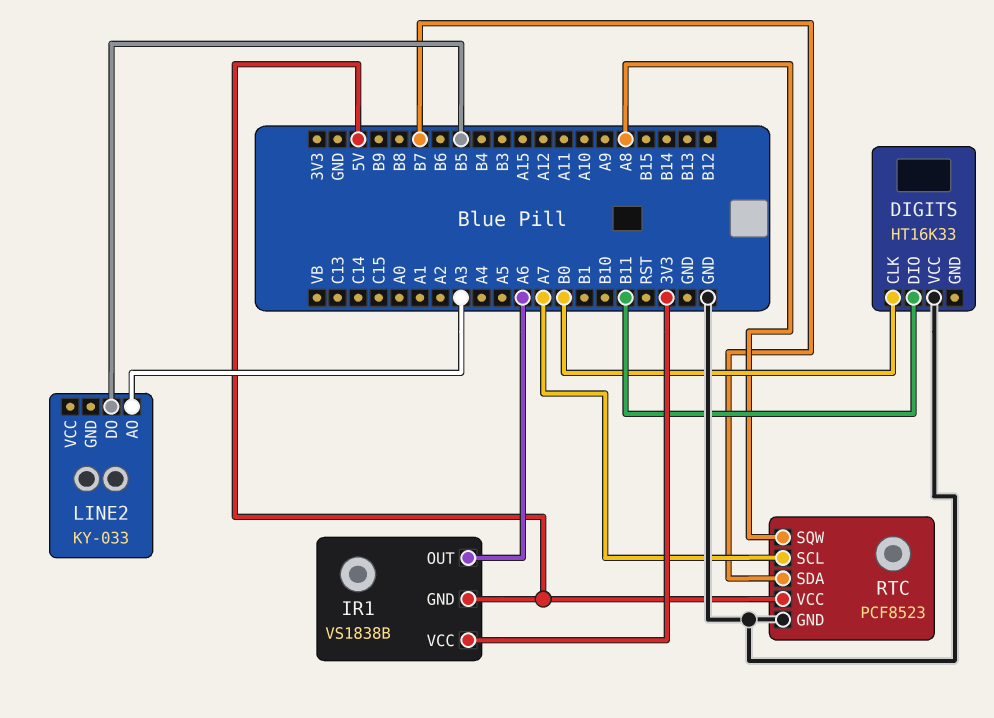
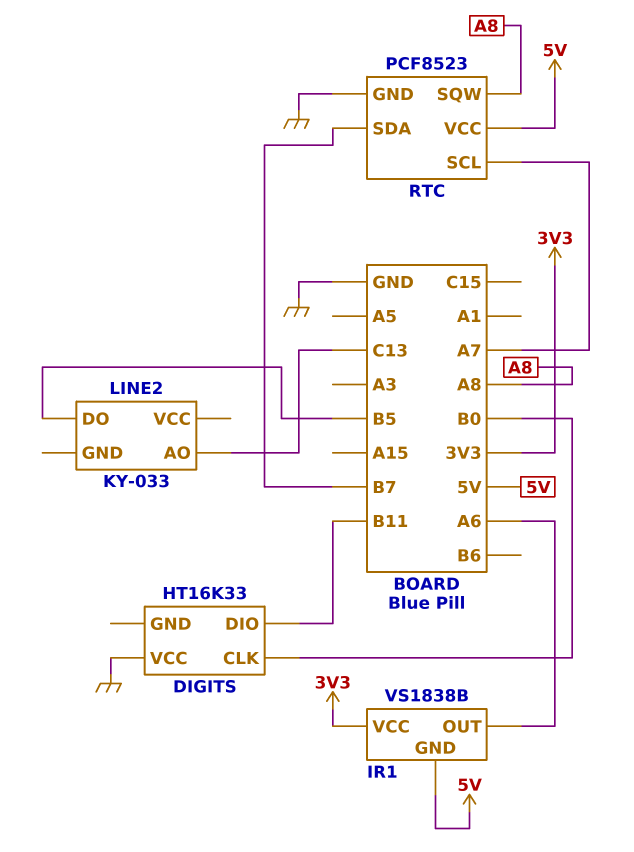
LINE2 pin AO: A3 -> C13

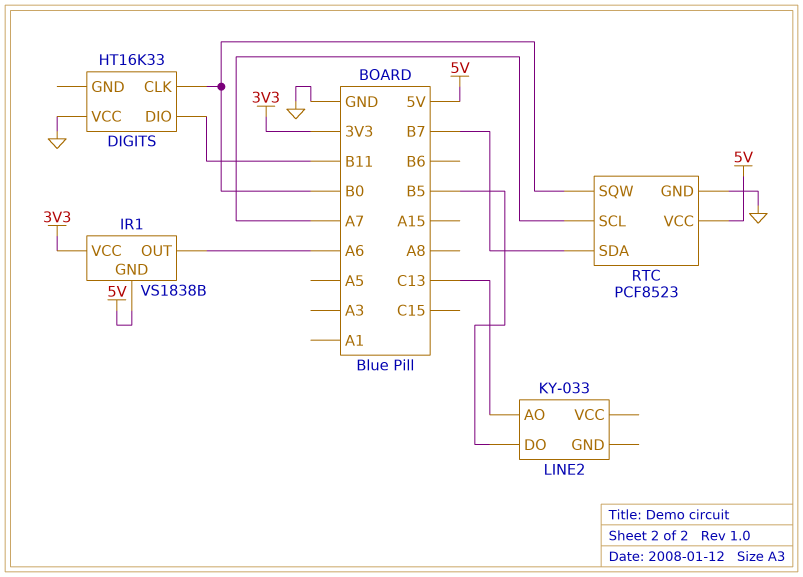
RTC pin SQW: A8 -> B0

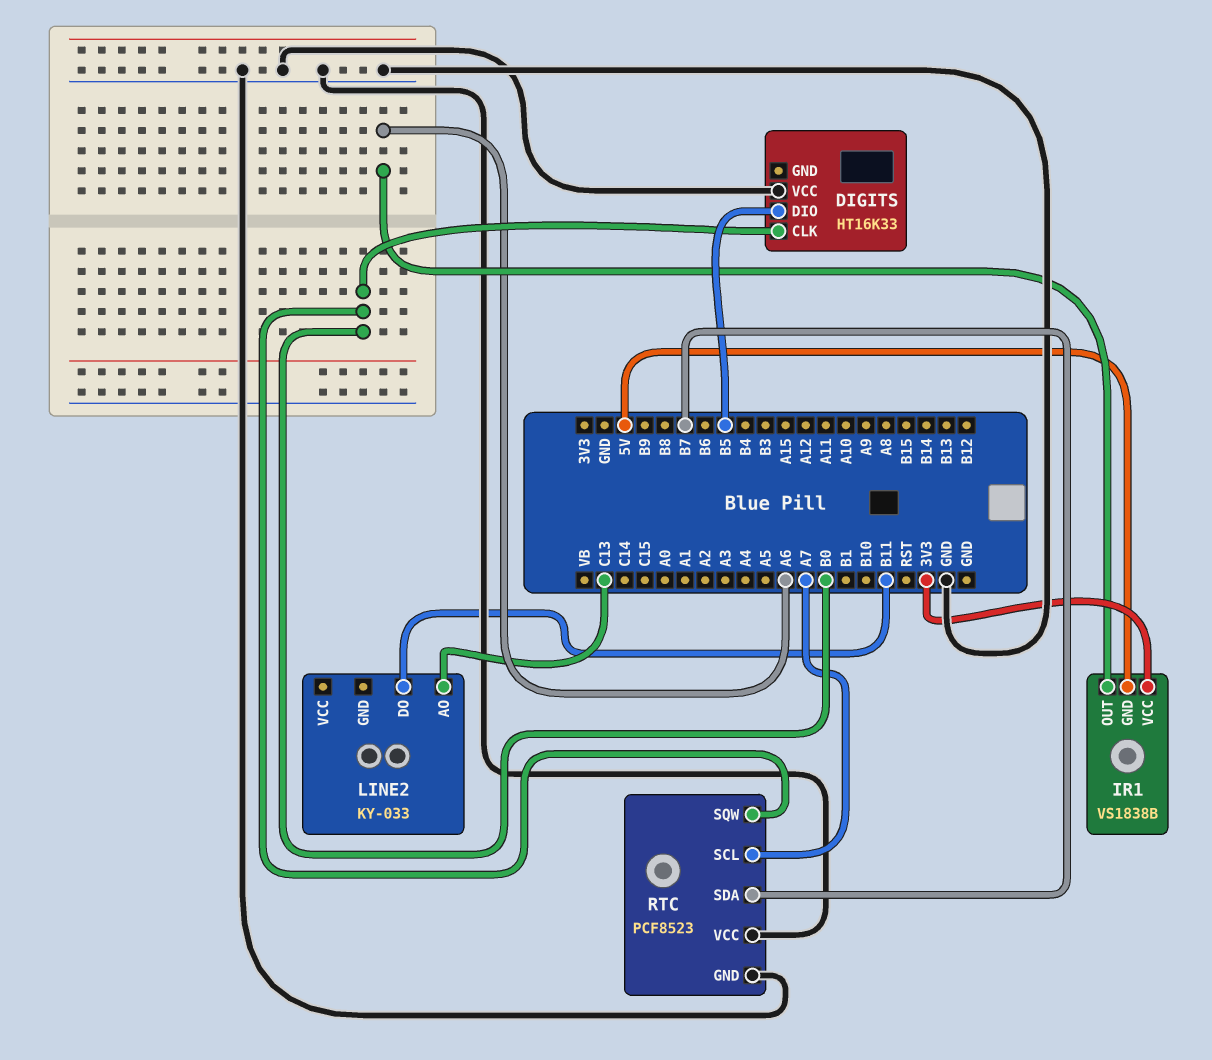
DIGITS pin DIO: B11 -> B5
LINE2 pin DO: B5 -> B11
RTC pin VCC: 5V -> GND

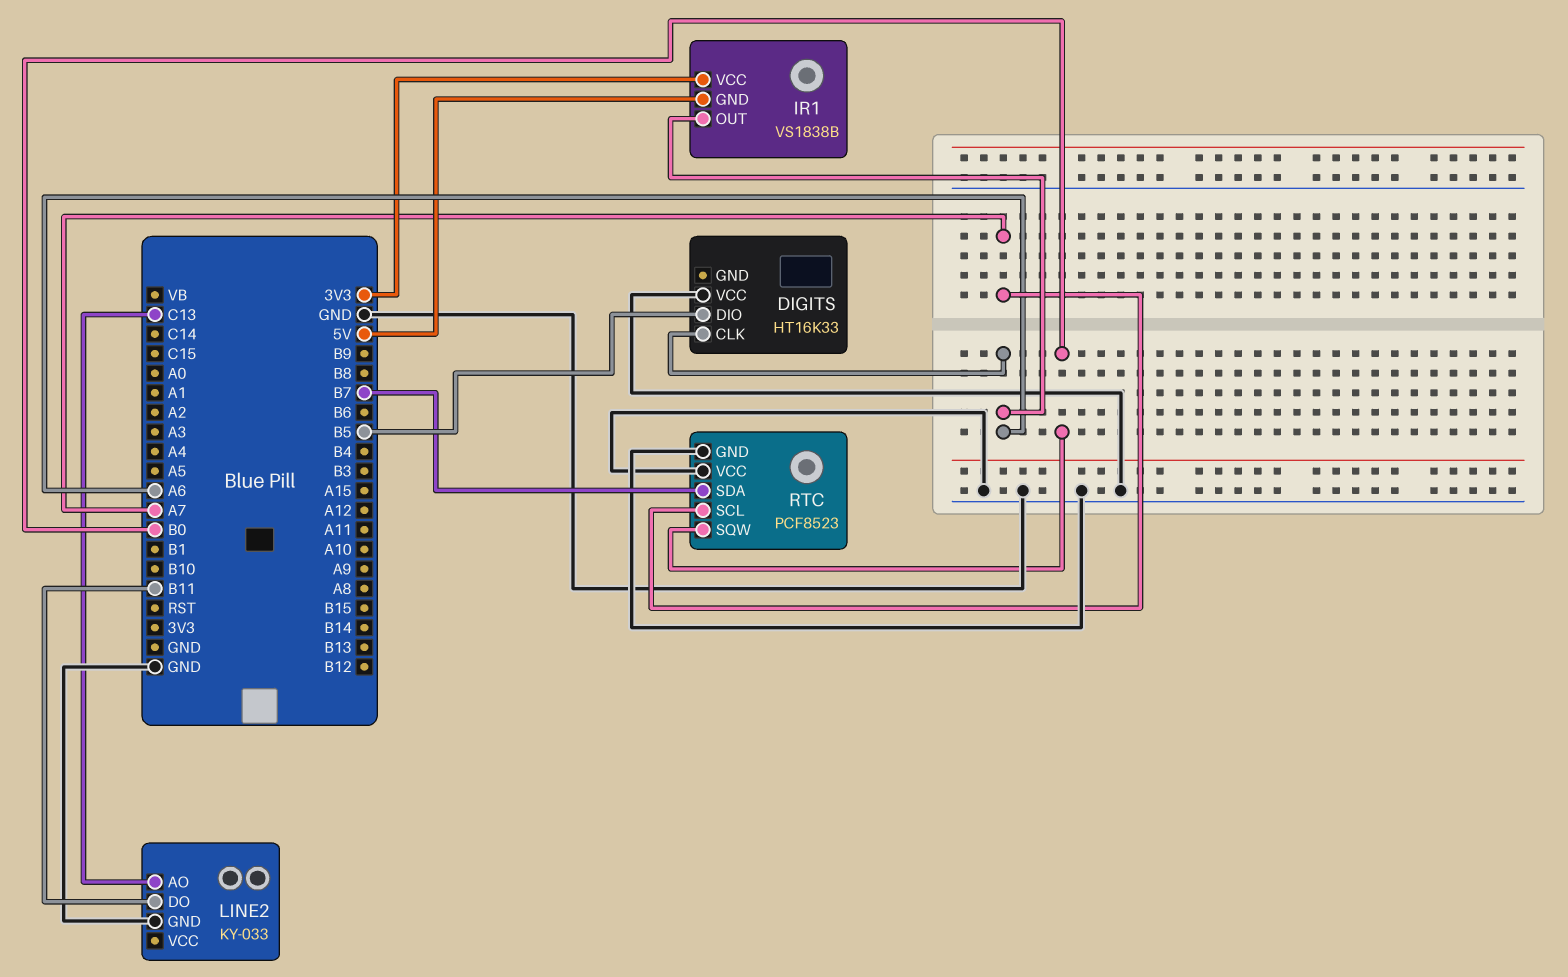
DIGITS pin CLK: B0 -> A6
LINE2 pin GND: none -> GND

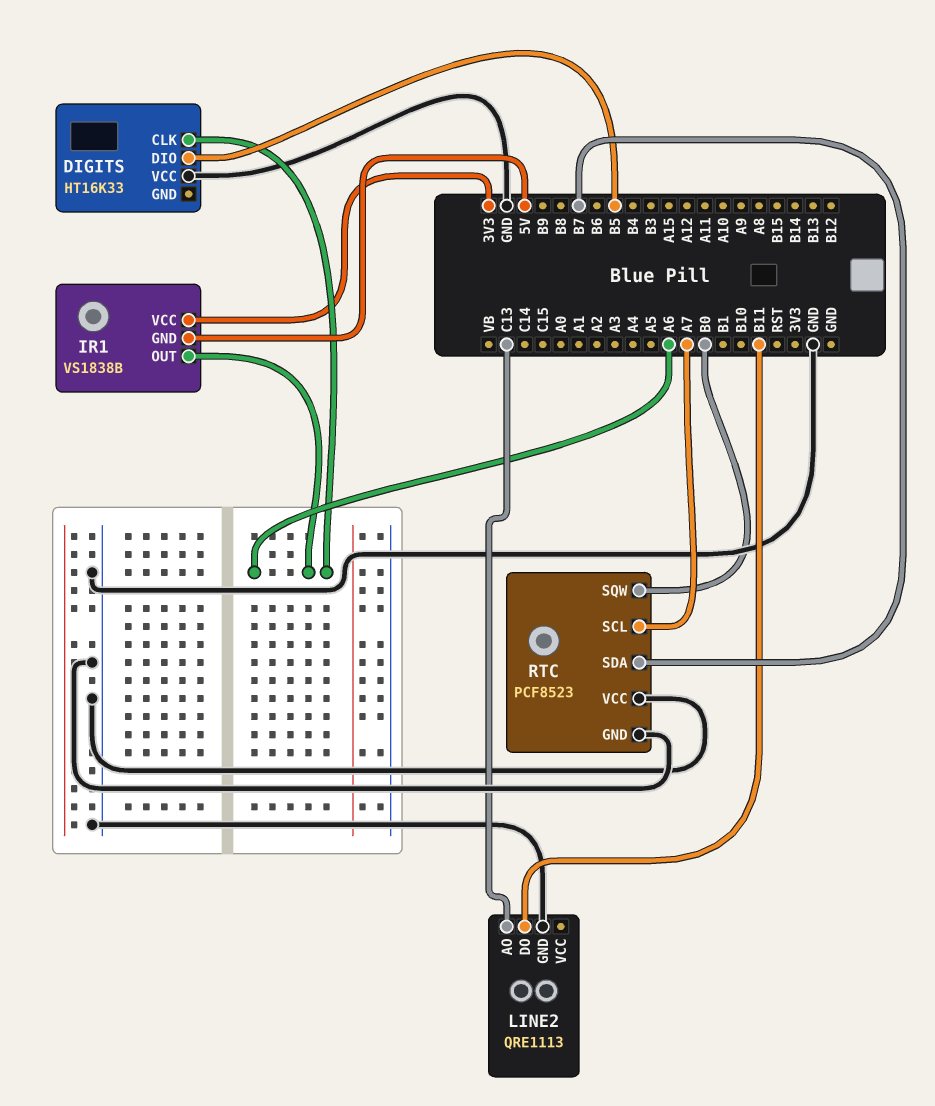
LINE2: KY-033 -> QRE1113

